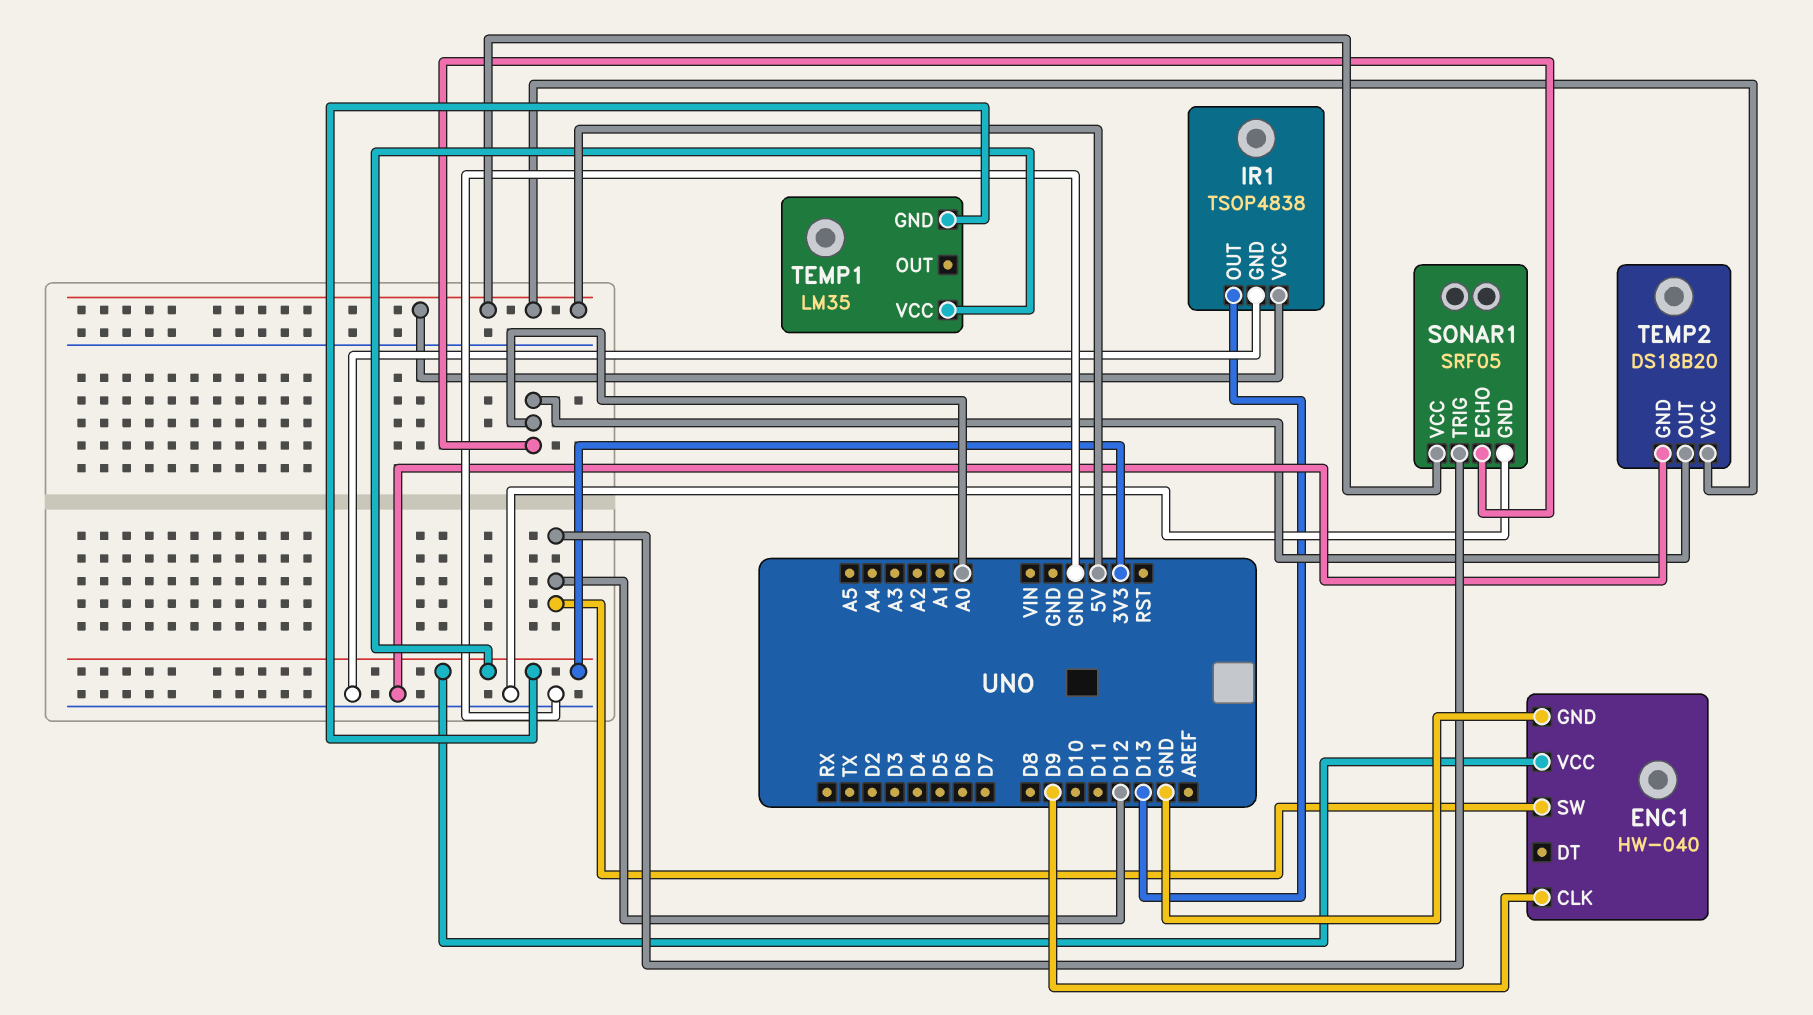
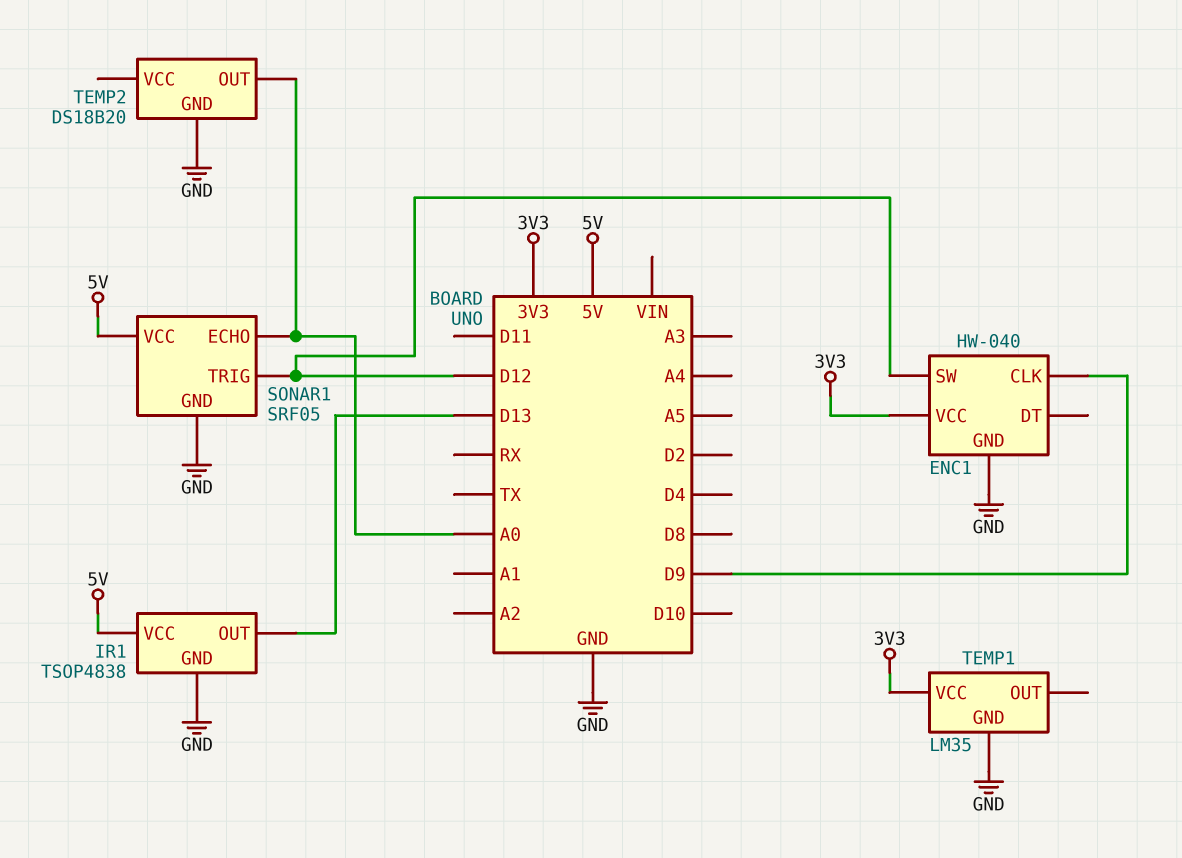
TEMP1 pin GND: 3V3 -> GND
TEMP2 pin VCC: 5V -> none

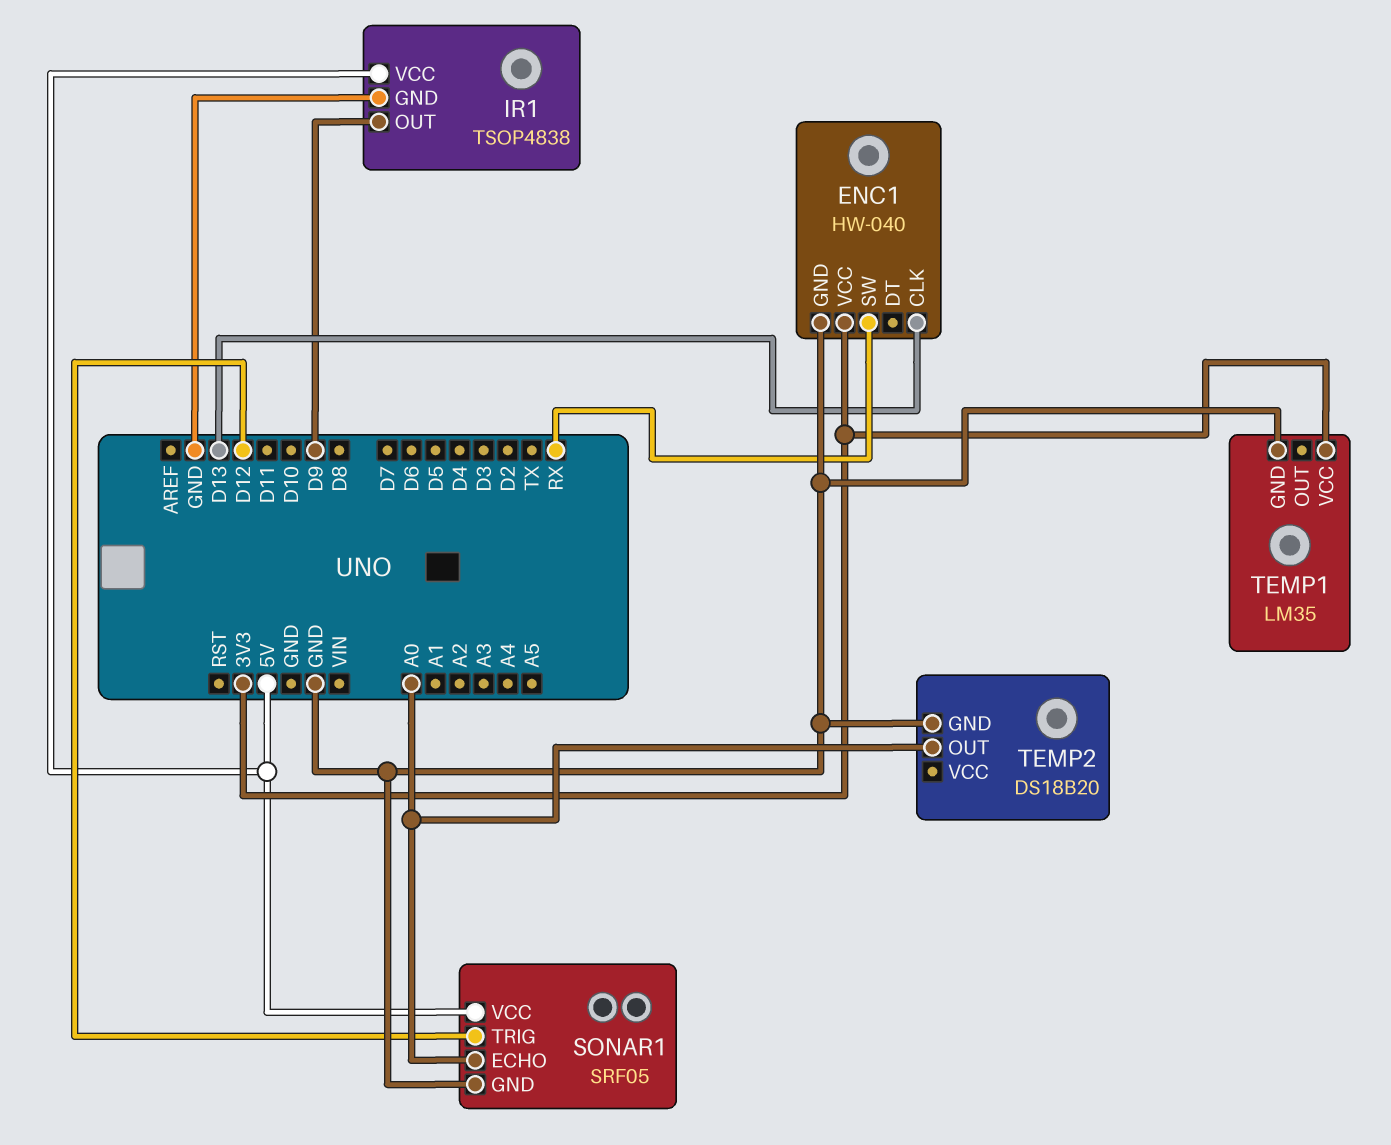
ENC1 pin CLK: D9 -> D13
ENC1 pin SW: D12 -> RX
IR1 pin OUT: D13 -> D9

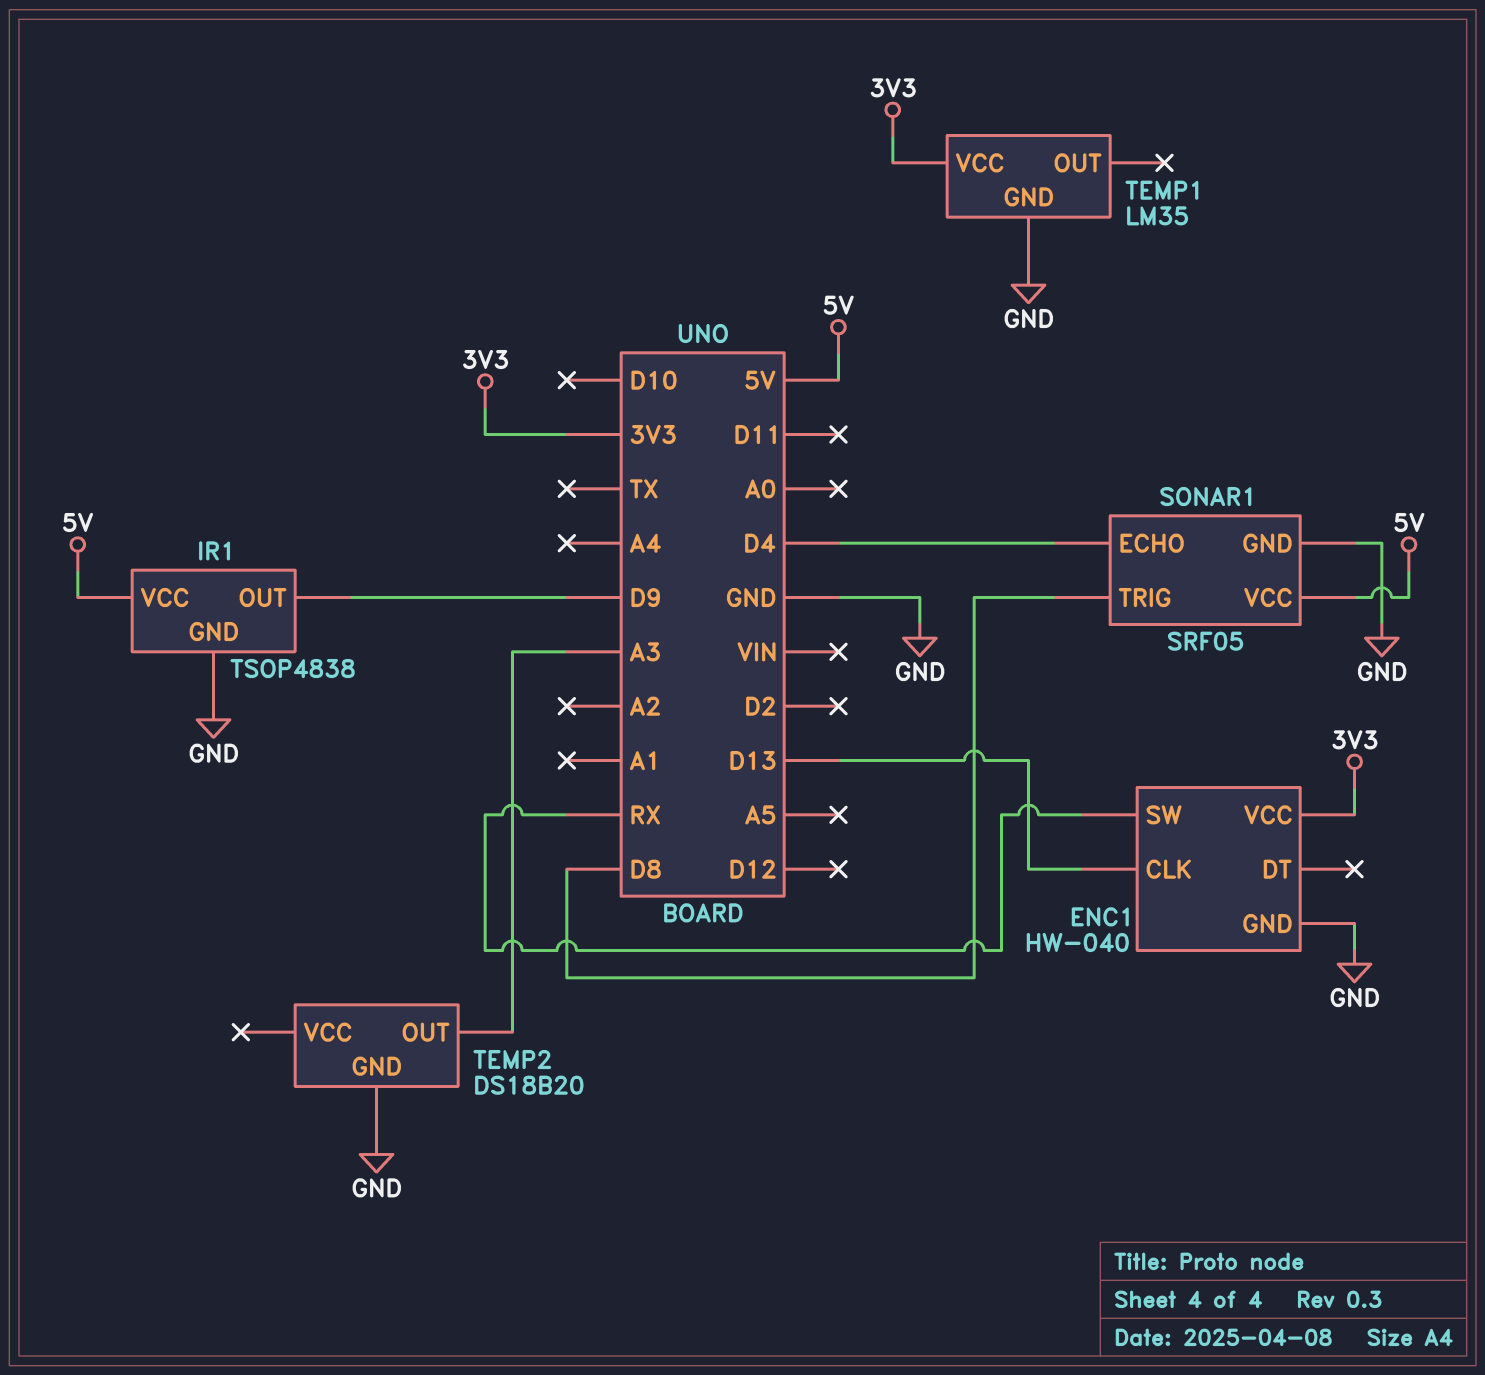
SONAR1 pin ECHO: A0 -> D4
SONAR1 pin TRIG: D12 -> D8
TEMP2 pin OUT: A0 -> A3

